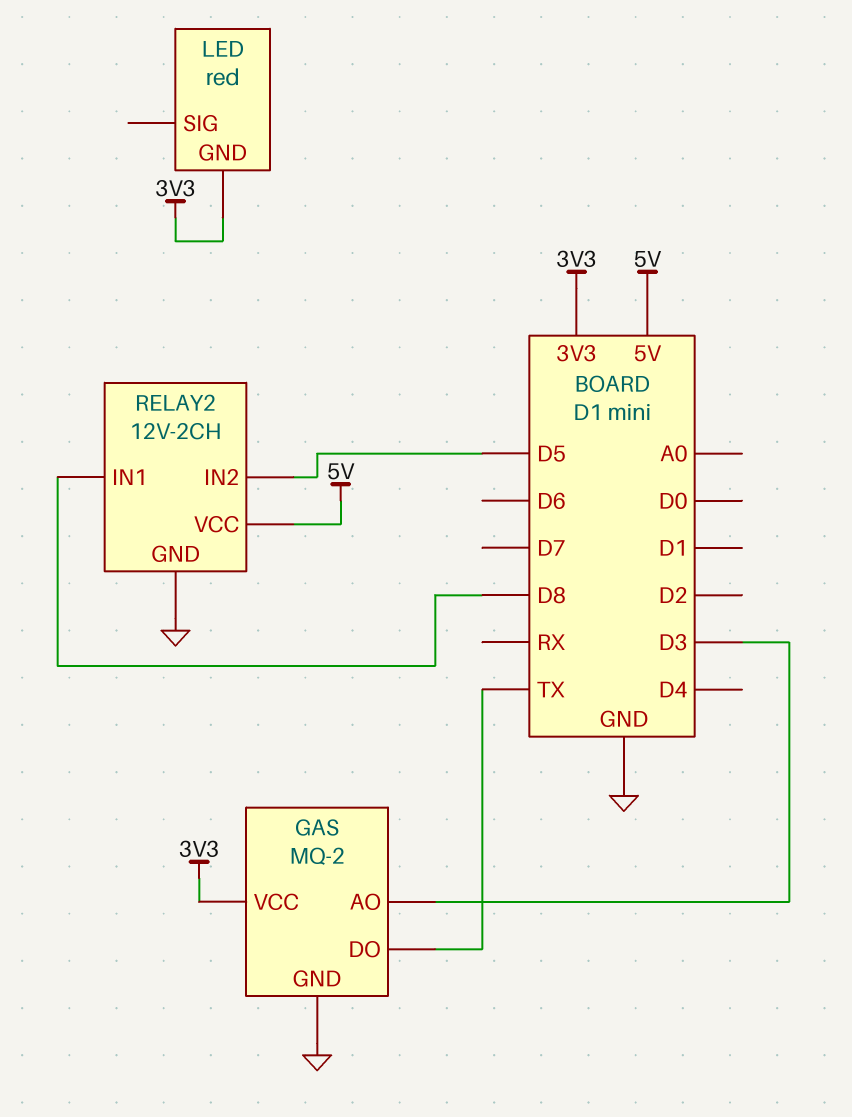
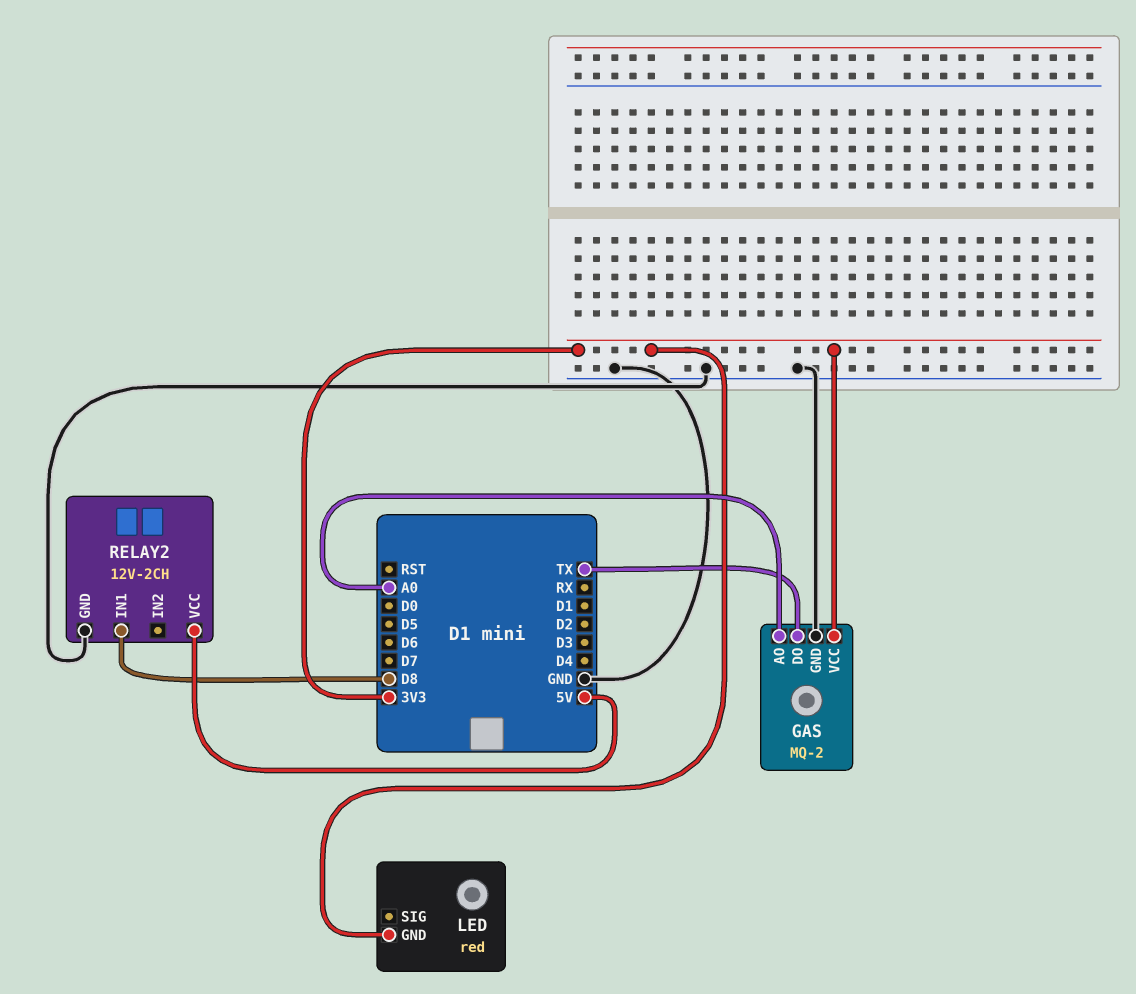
GAS pin AO: D3 -> A0
RELAY2 pin IN2: D5 -> none

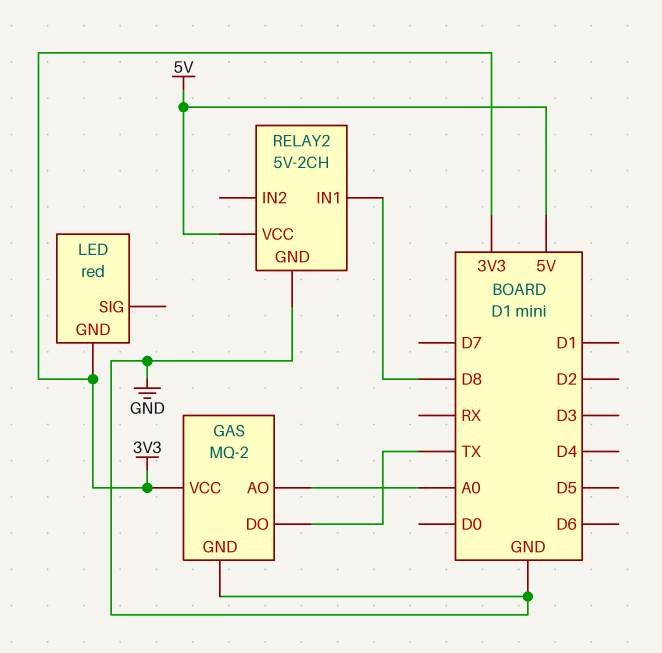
RELAY2: 12V-2CH -> 5V-2CH

